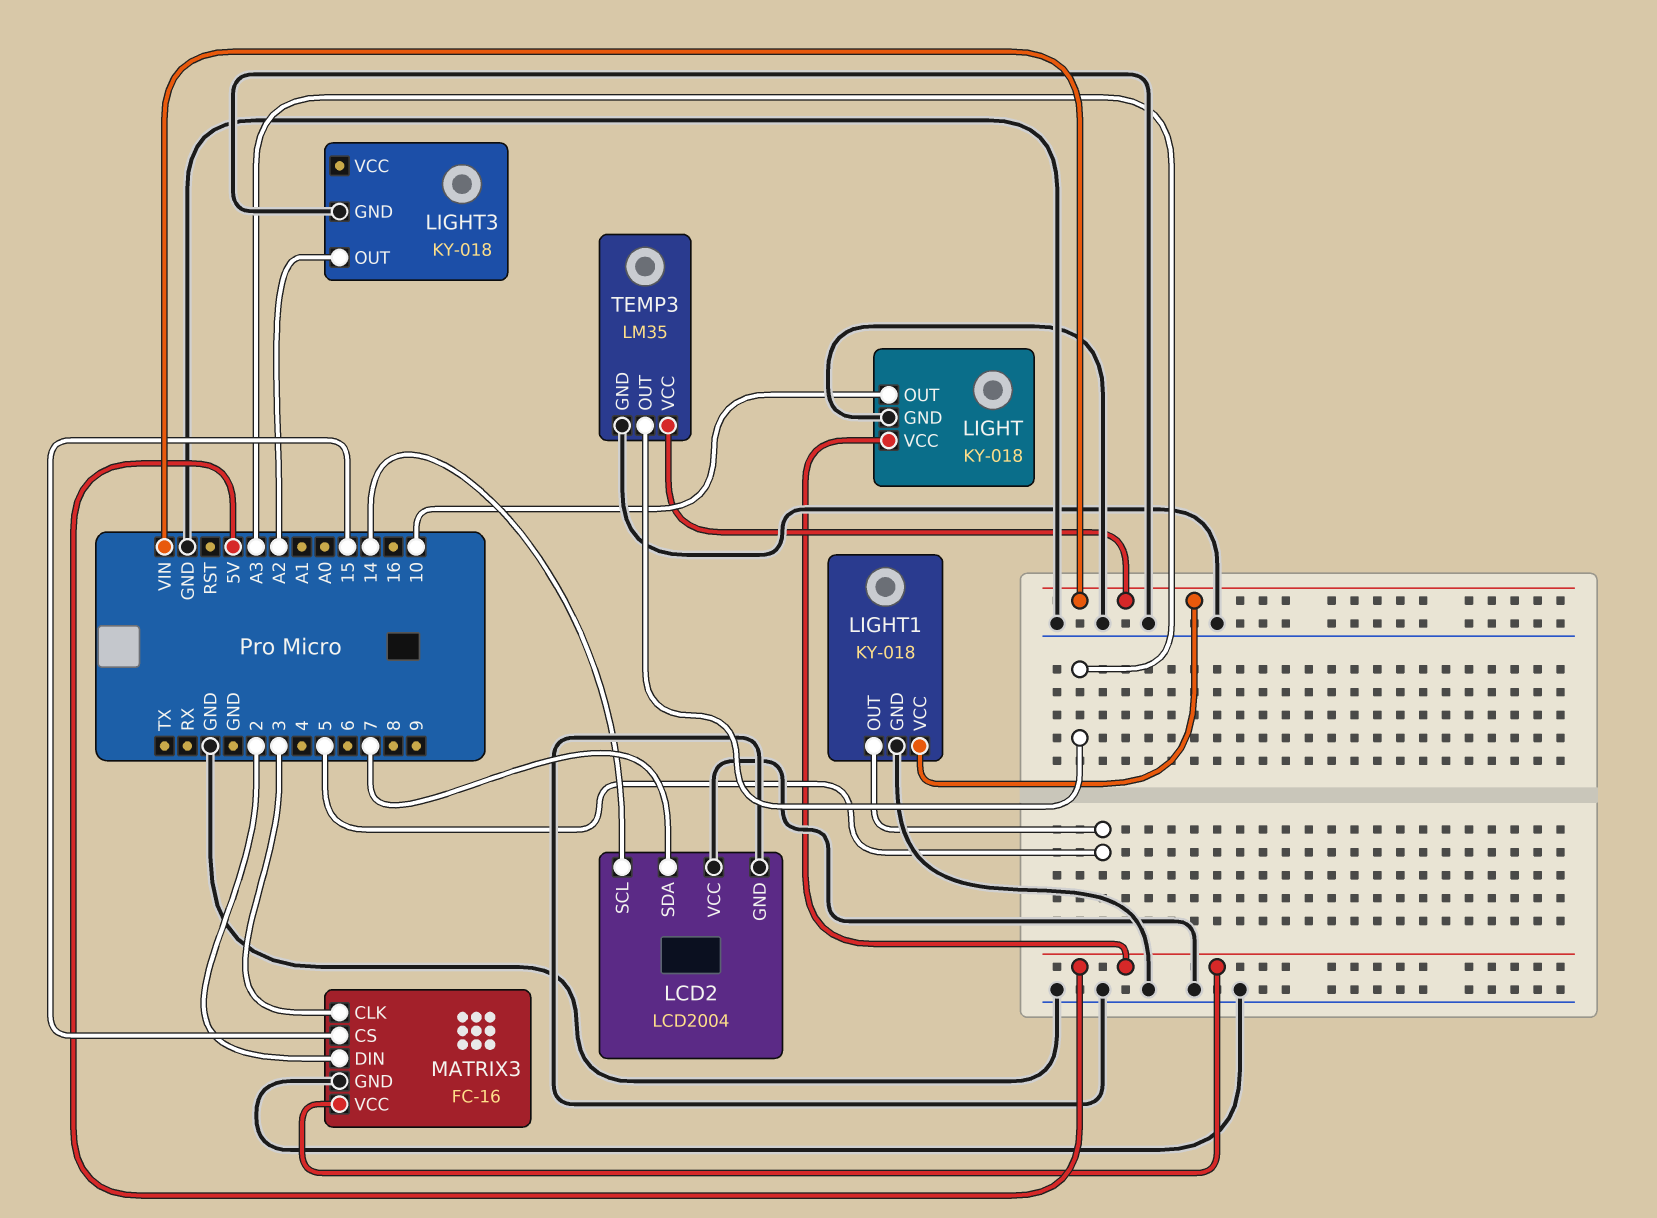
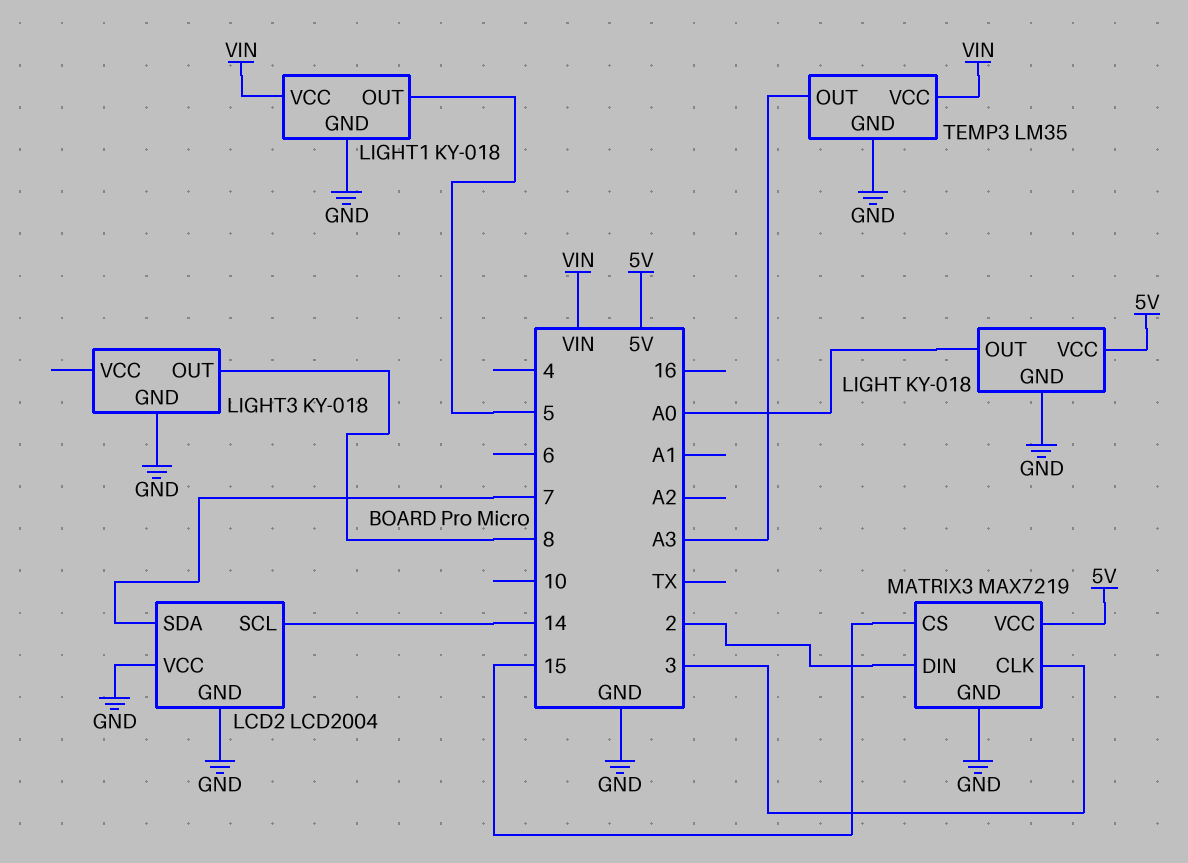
LIGHT pin OUT: 10 -> A0
LIGHT3 pin OUT: A2 -> 8
MATRIX3: FC-16 -> MAX7219

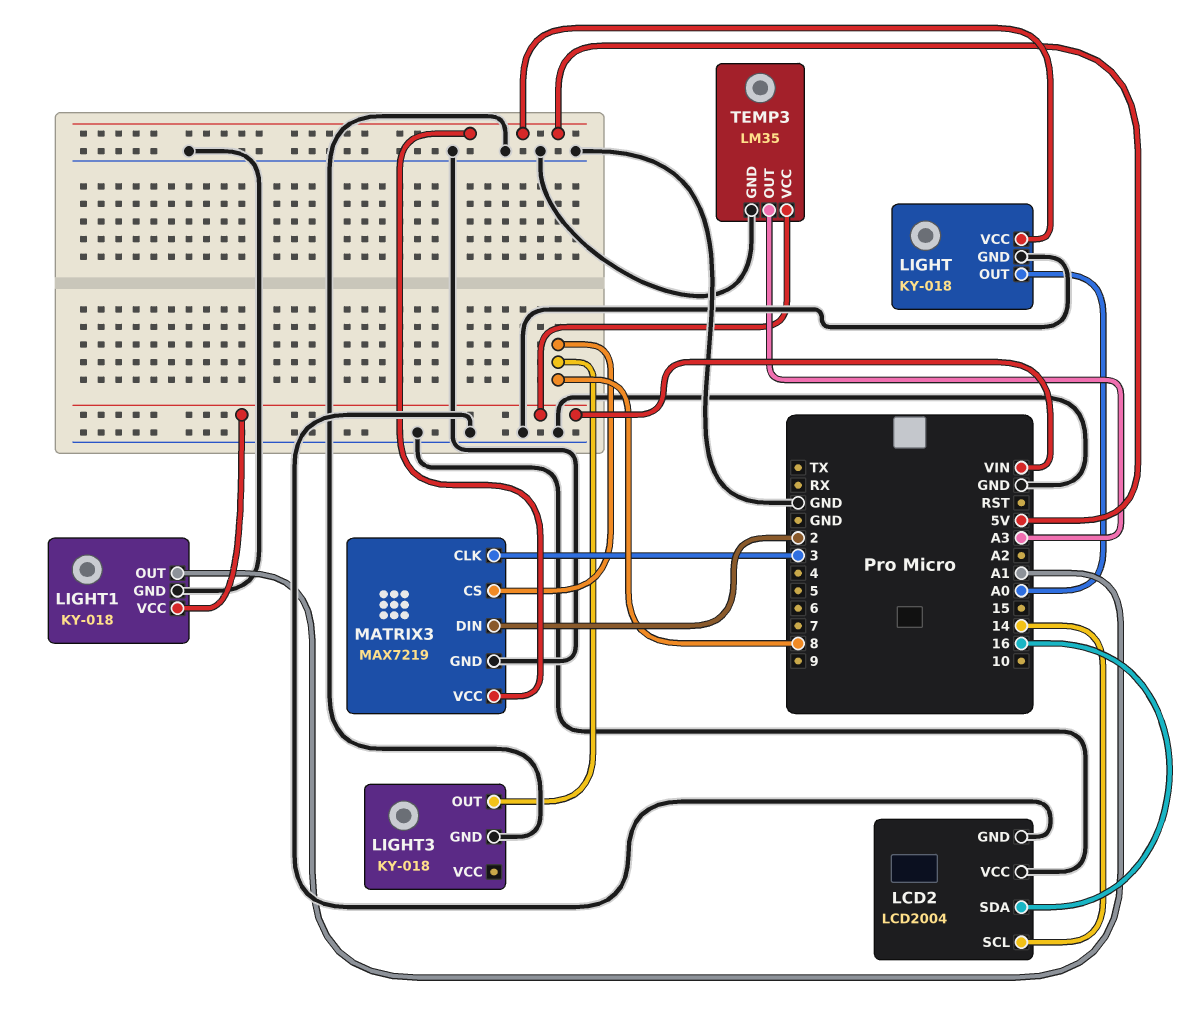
LCD2 pin SDA: 7 -> 16
LIGHT1 pin OUT: 5 -> A1
MATRIX3 pin CS: 15 -> 8

